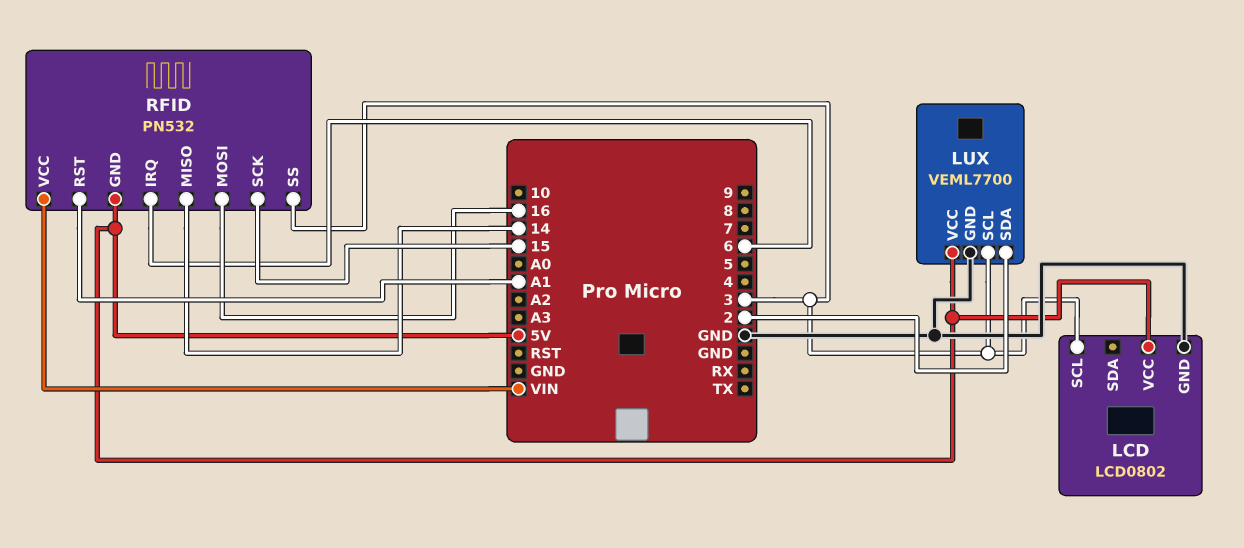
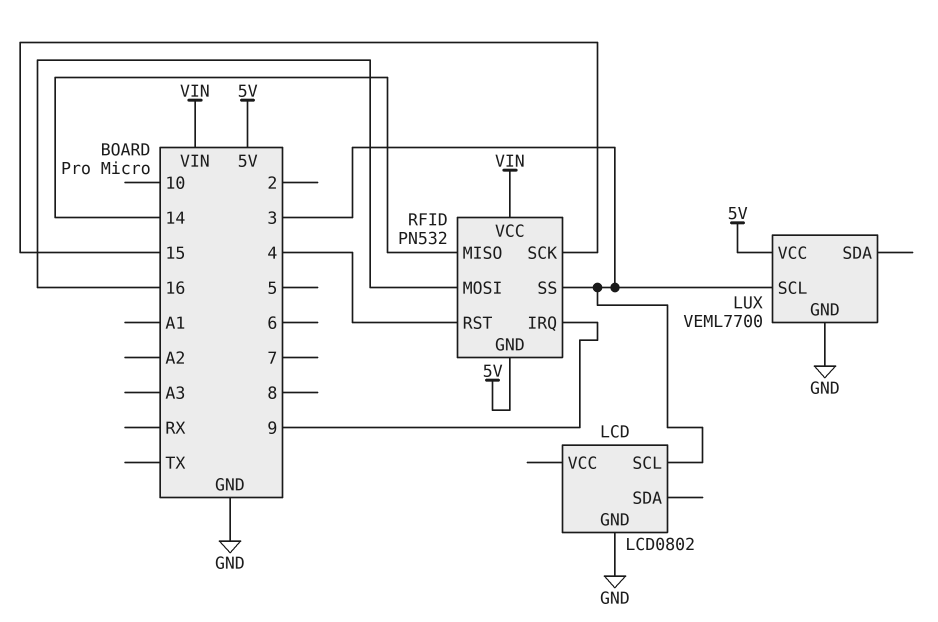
LCD pin VCC: 5V -> none
LUX pin SDA: 2 -> none
RFID pin IRQ: 6 -> 9
RFID pin RST: A1 -> 4

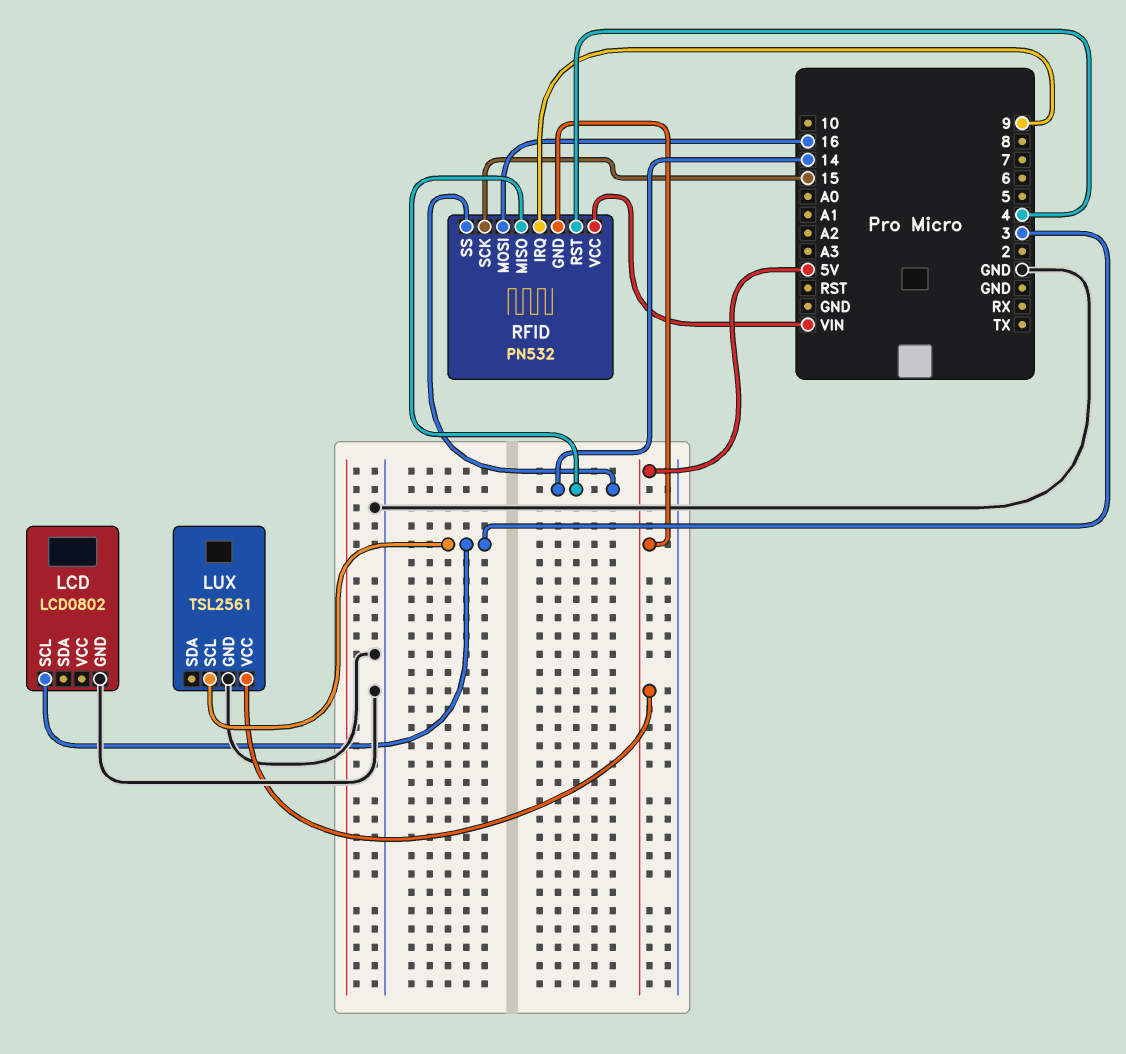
LUX: VEML7700 -> TSL2561
RFID pin SS: 3 -> 14

